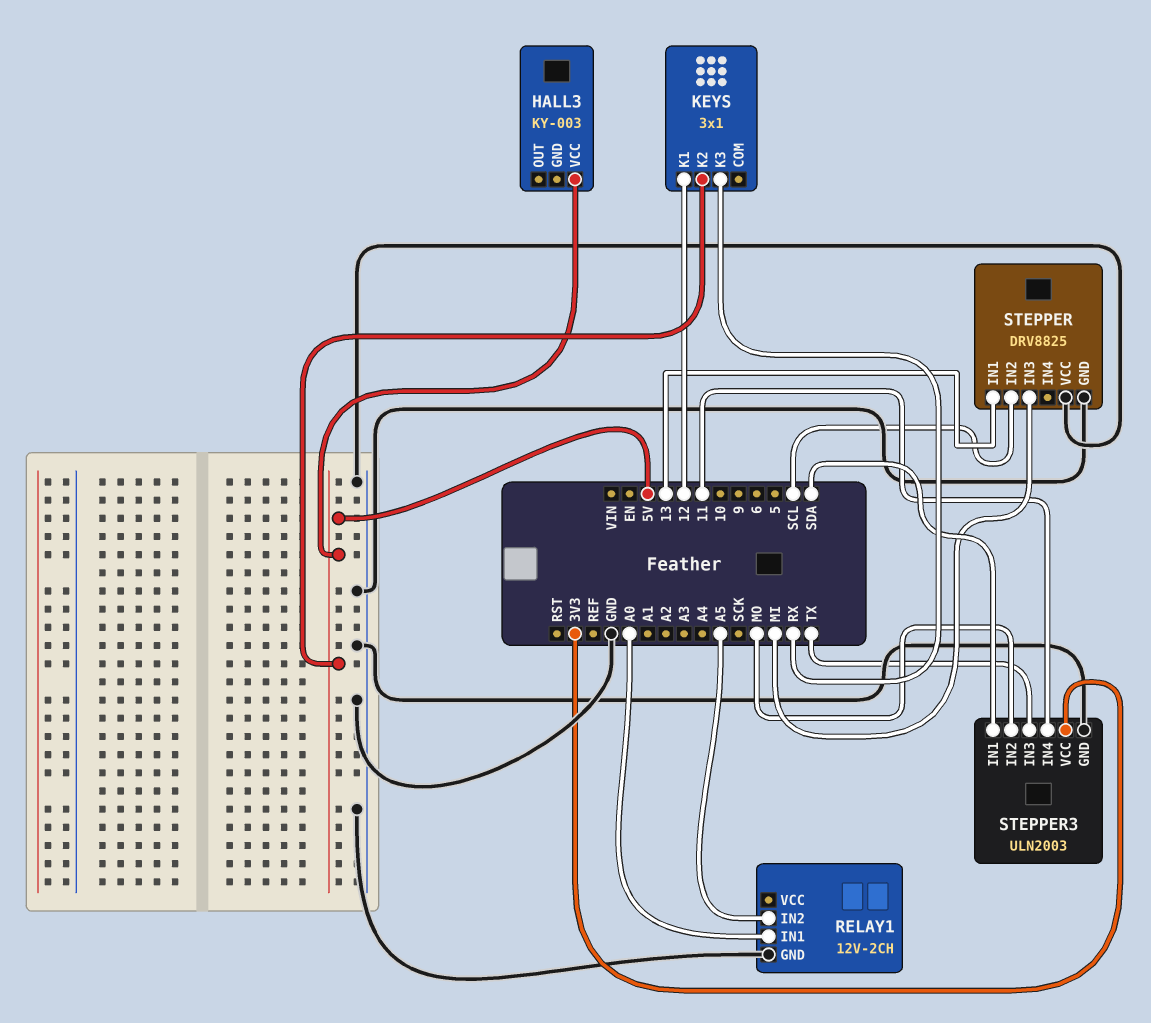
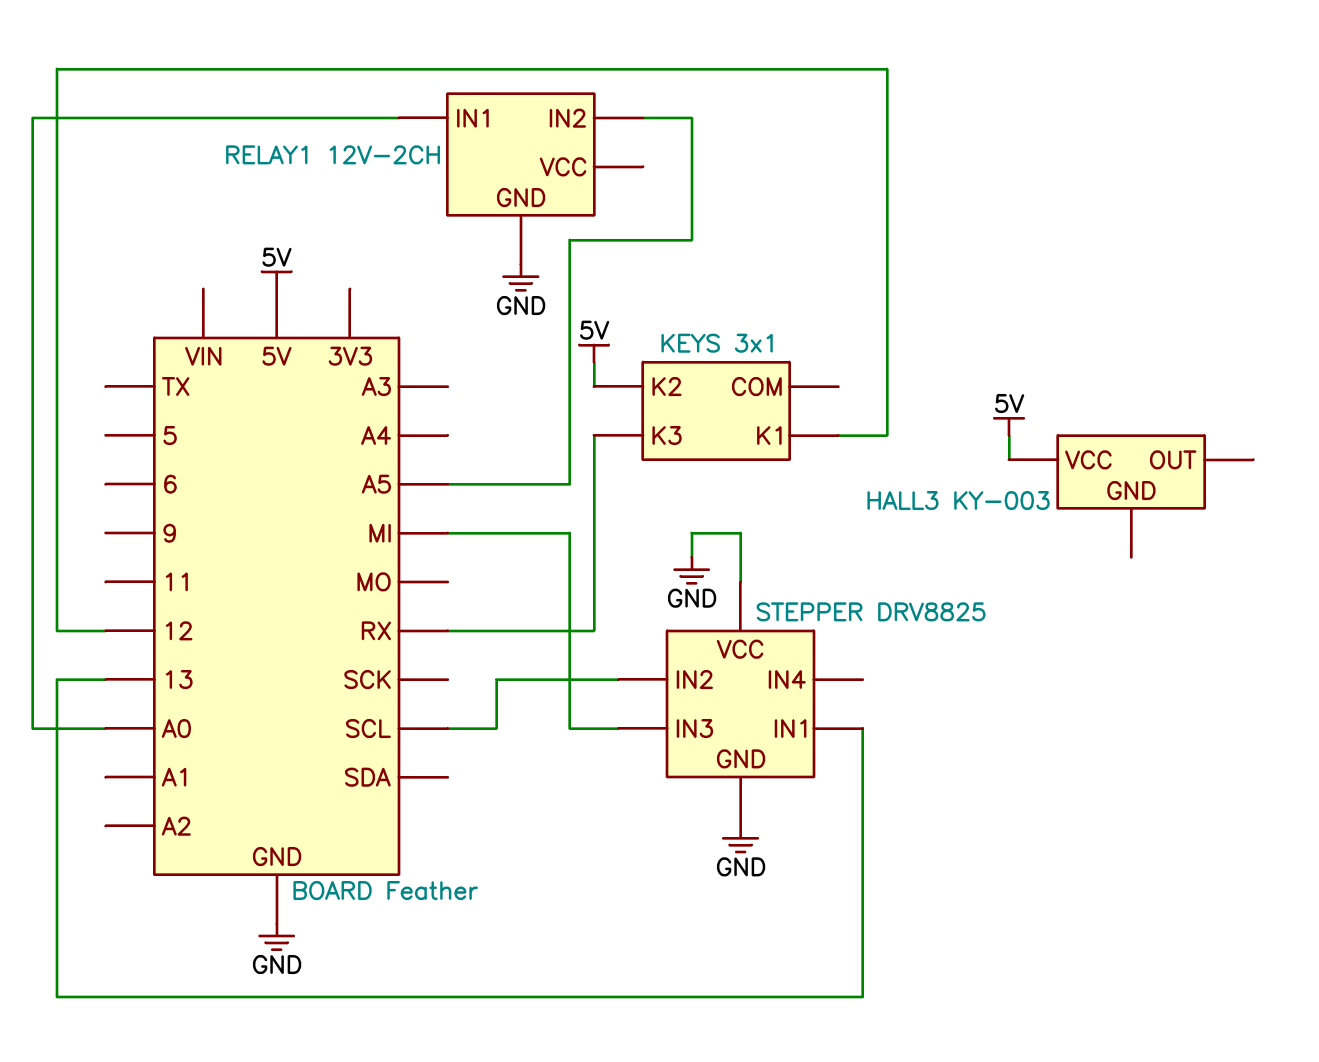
STEPPER3: ULN2003 -> none
STEPPER3 pin GND: GND -> none
STEPPER3 pin IN1: SDA -> none
STEPPER3 pin IN2: MO -> none
STEPPER3 pin IN3: TX -> none
STEPPER3 pin IN4: 11 -> none
STEPPER3 pin VCC: 3V3 -> none

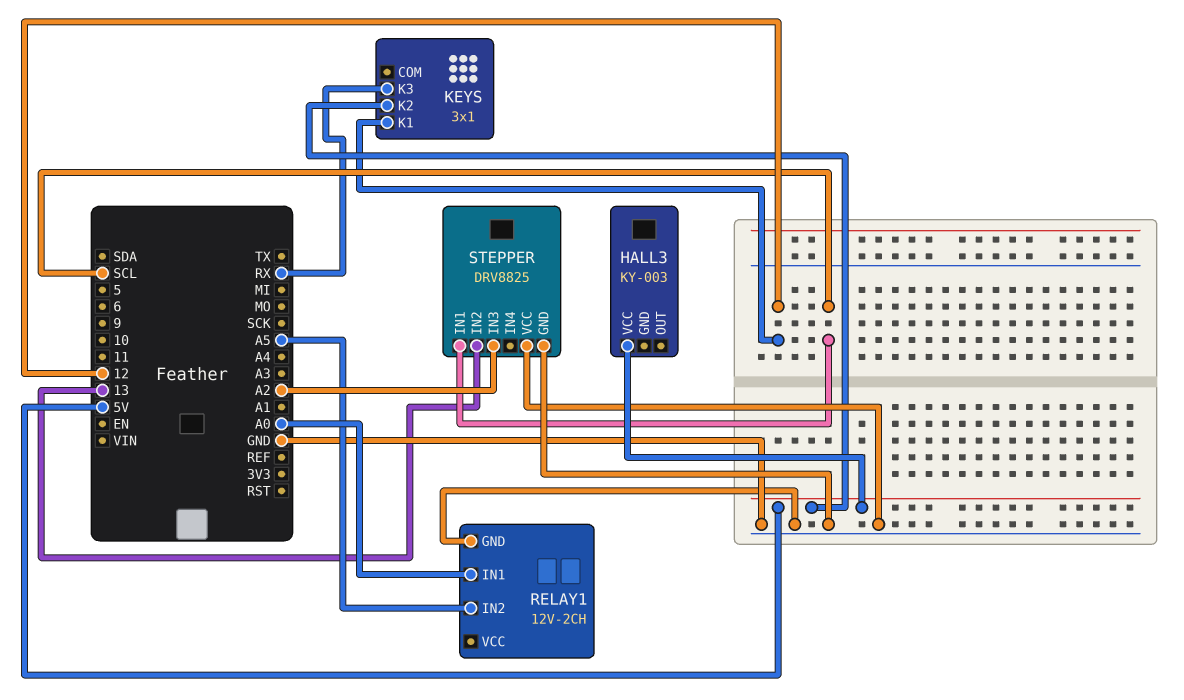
STEPPER pin IN1: 13 -> SCL
STEPPER pin IN2: SCL -> 13
STEPPER pin IN3: MI -> A2

